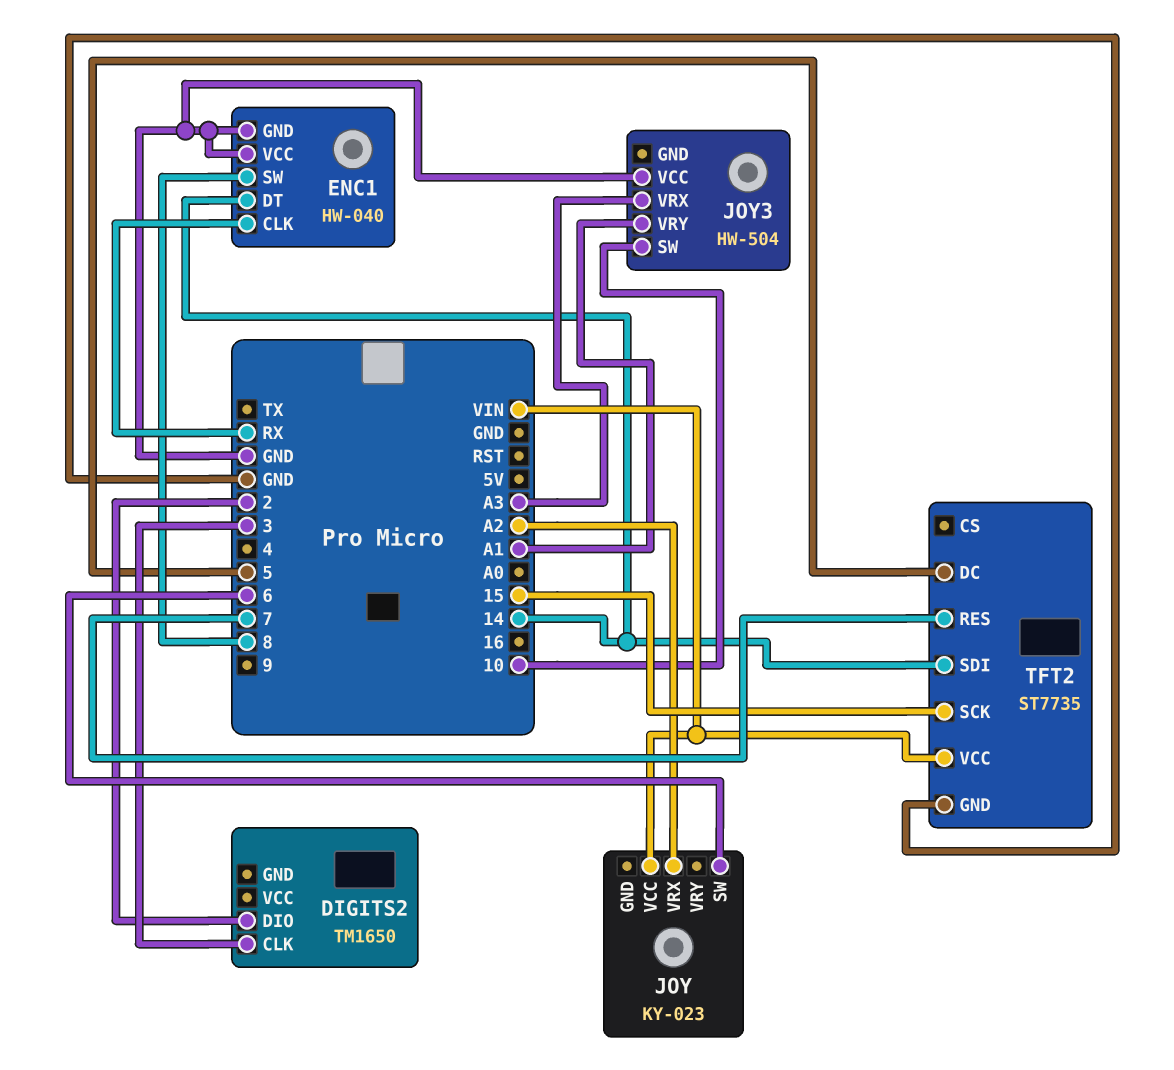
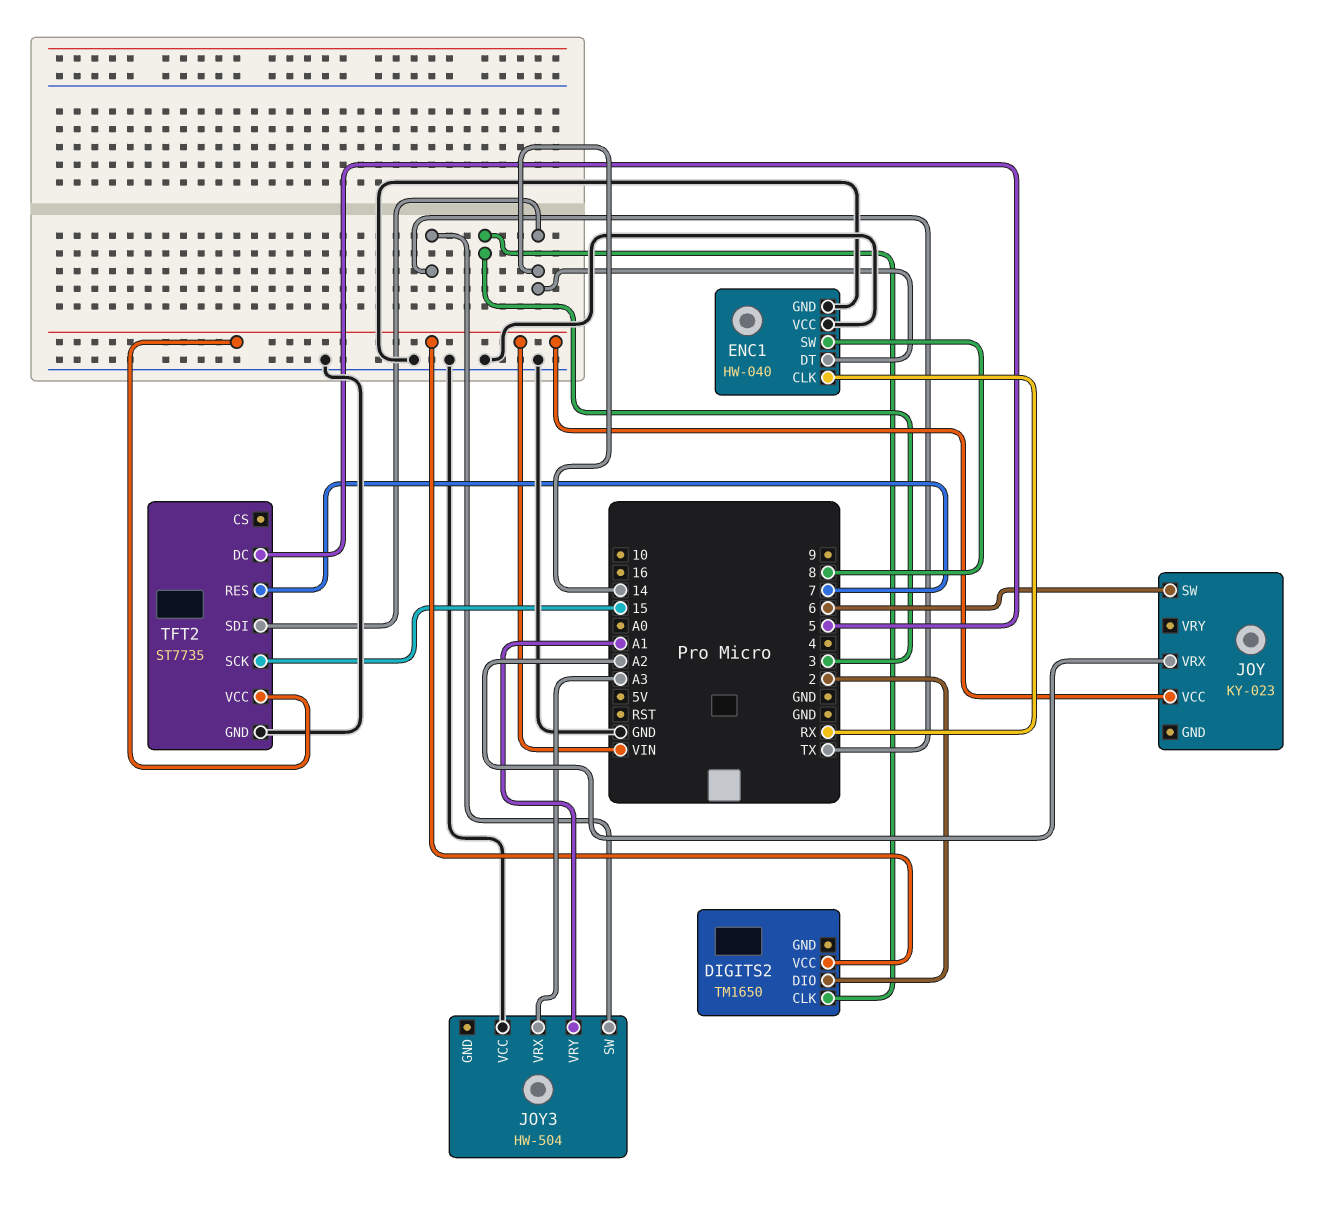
DIGITS2 pin VCC: none -> VIN
JOY3 pin SW: 10 -> TX

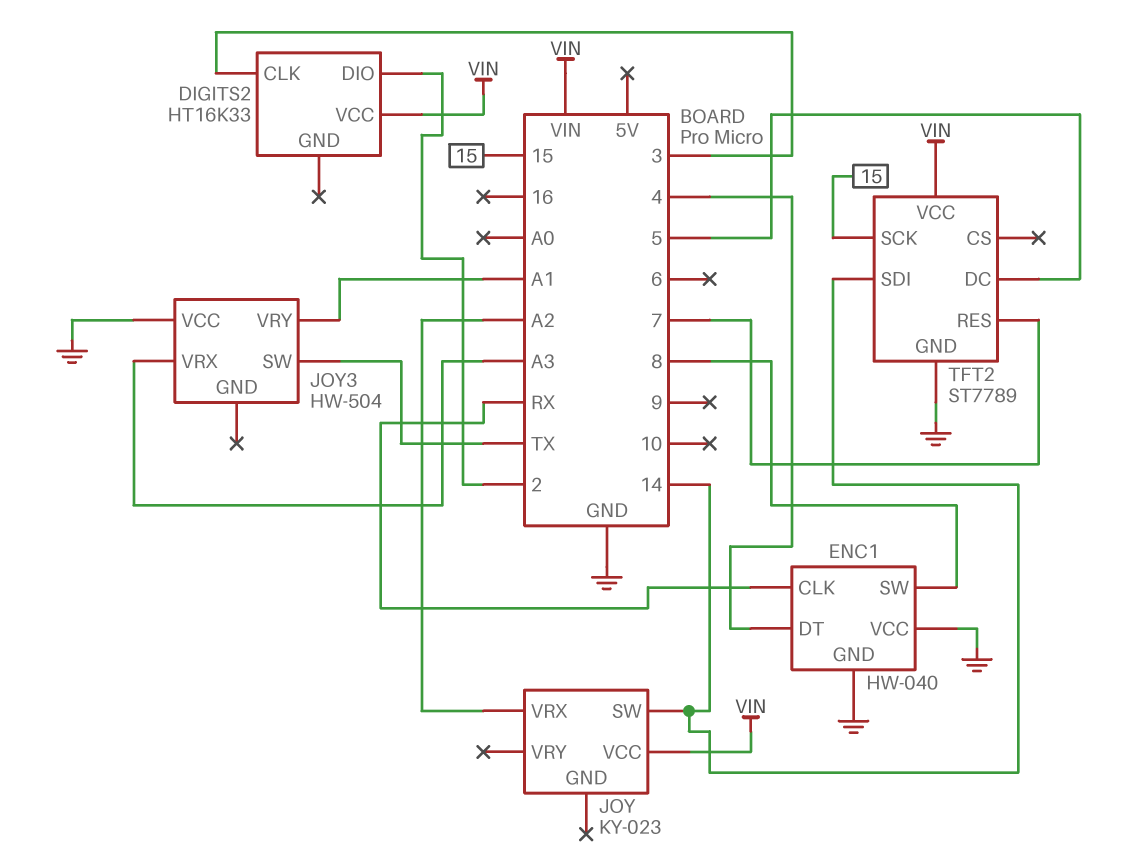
DIGITS2: TM1650 -> HT16K33
ENC1 pin DT: 14 -> 4
JOY pin SW: 6 -> 14
TFT2: ST7735 -> ST7789

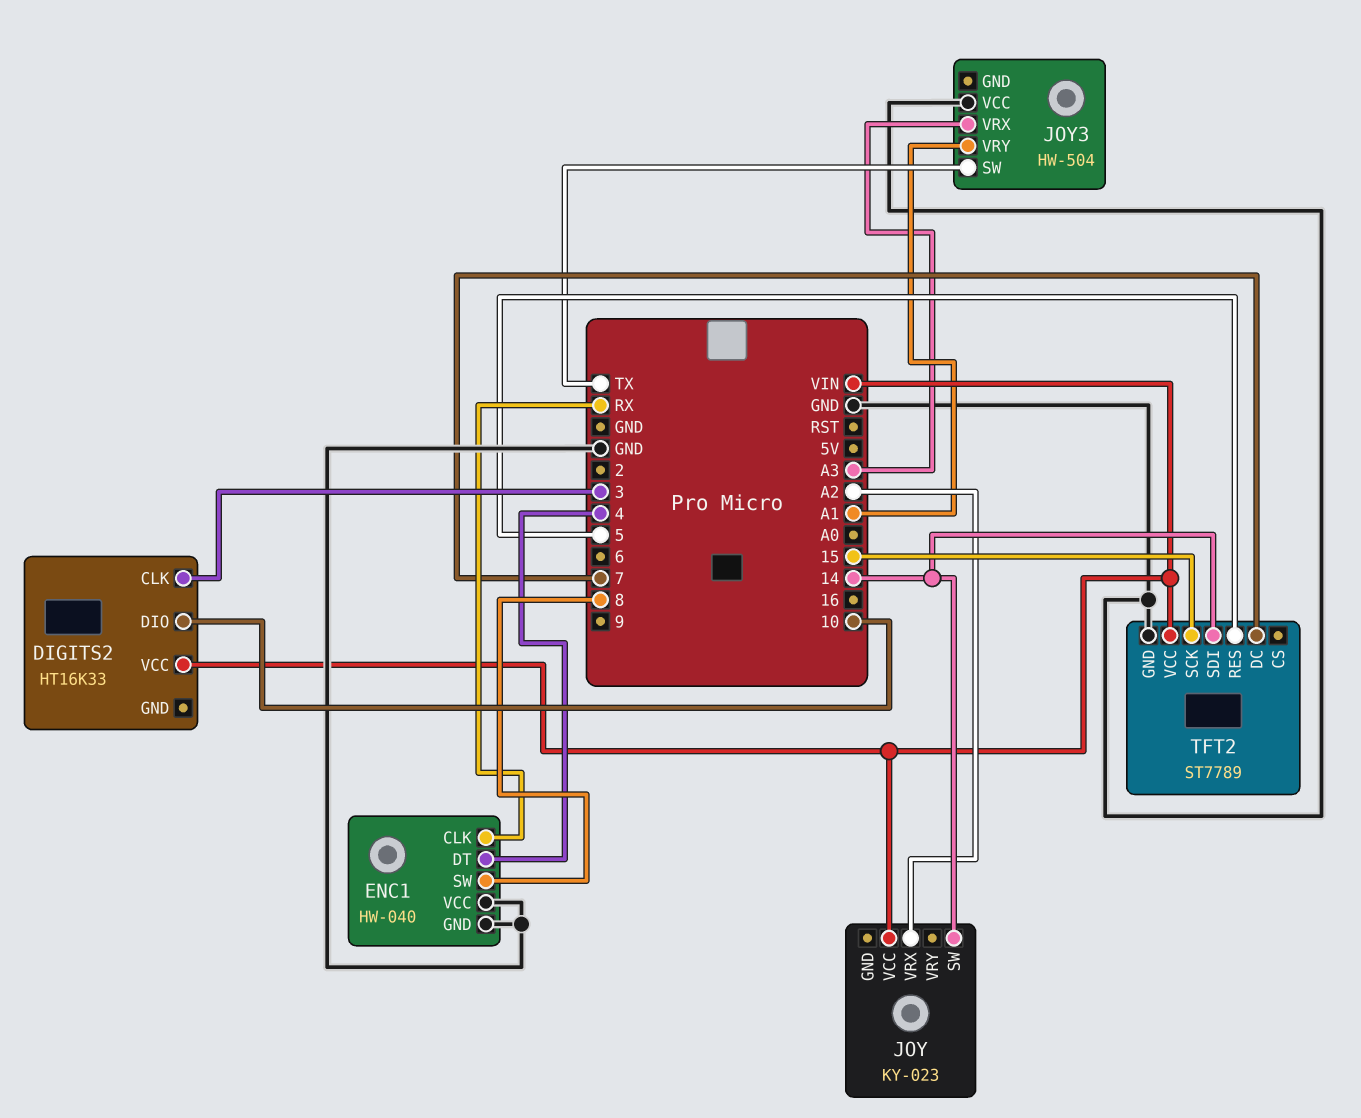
DIGITS2 pin DIO: 2 -> 10
TFT2 pin DC: 5 -> 7
TFT2 pin RES: 7 -> 5

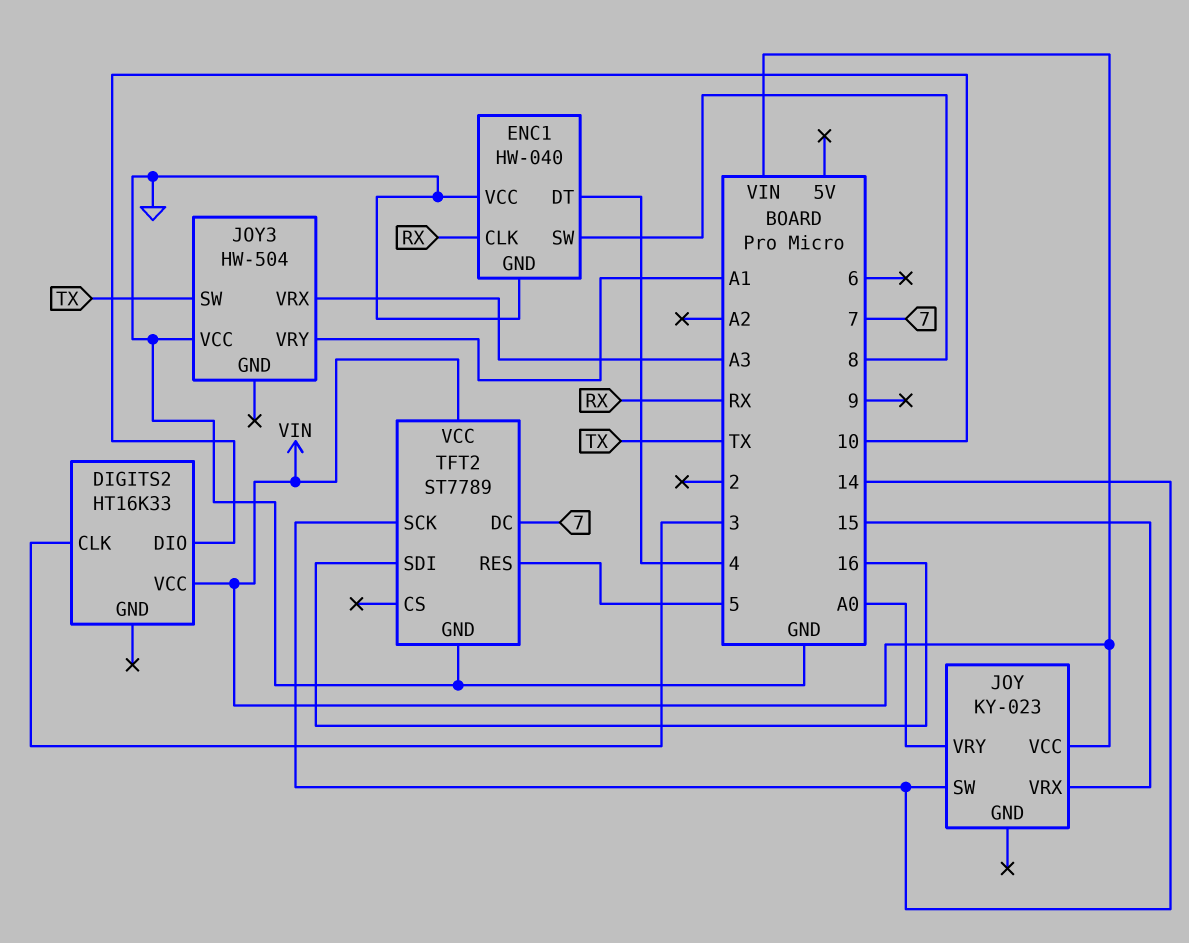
JOY pin VRX: A2 -> 15
JOY pin VRY: none -> A0
TFT2 pin SCK: 15 -> 14
TFT2 pin SDI: 14 -> 16

